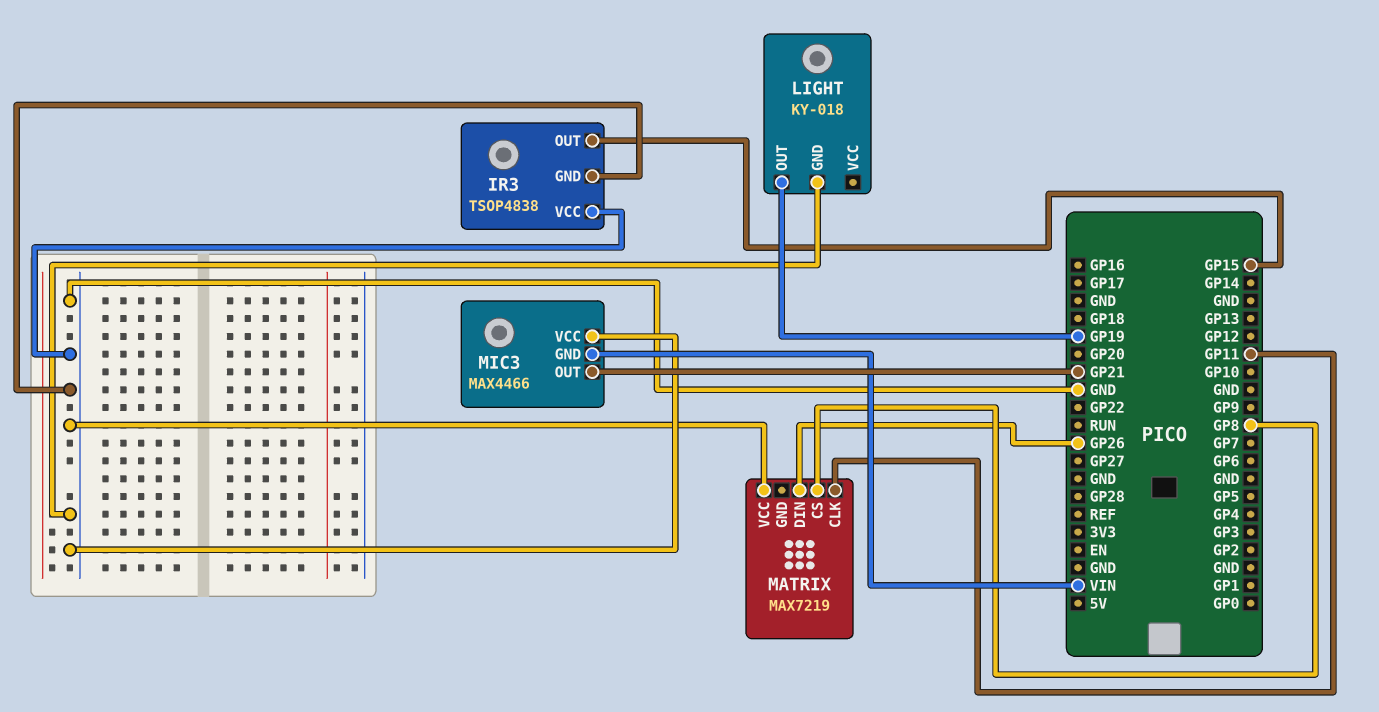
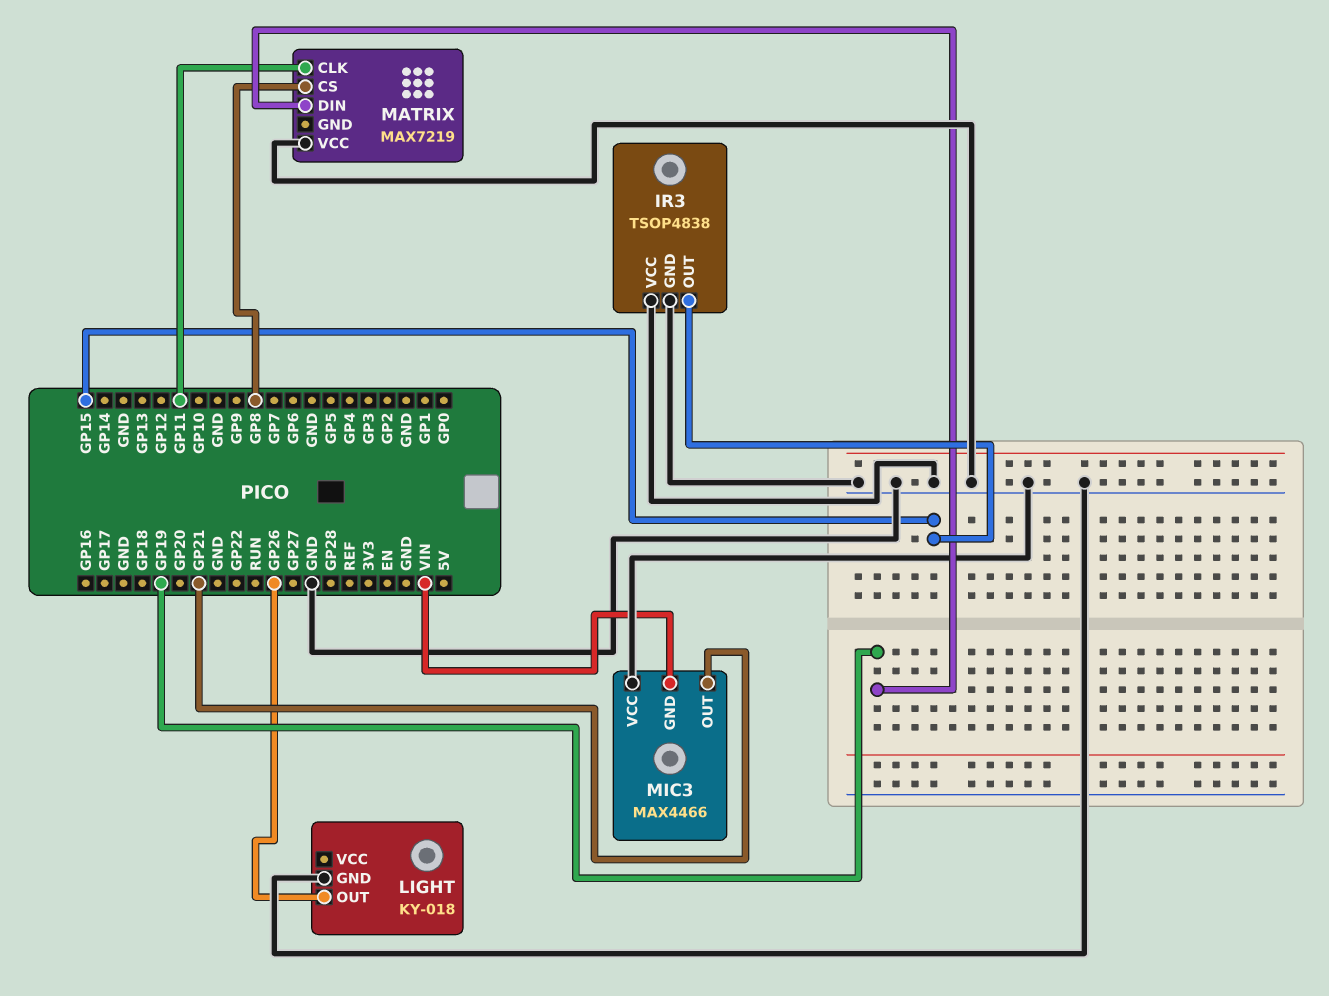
LIGHT pin OUT: GP19 -> GP26
MATRIX pin DIN: GP26 -> GP19

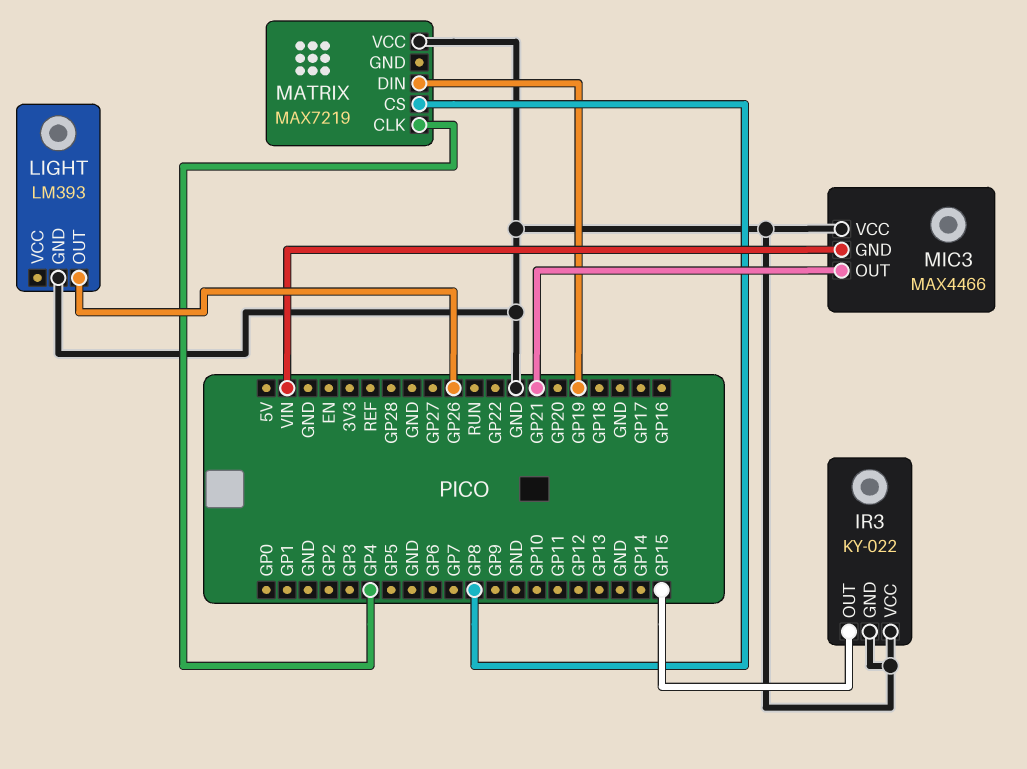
IR3: TSOP4838 -> KY-022
LIGHT: KY-018 -> LM393
MATRIX pin CLK: GP11 -> GP4

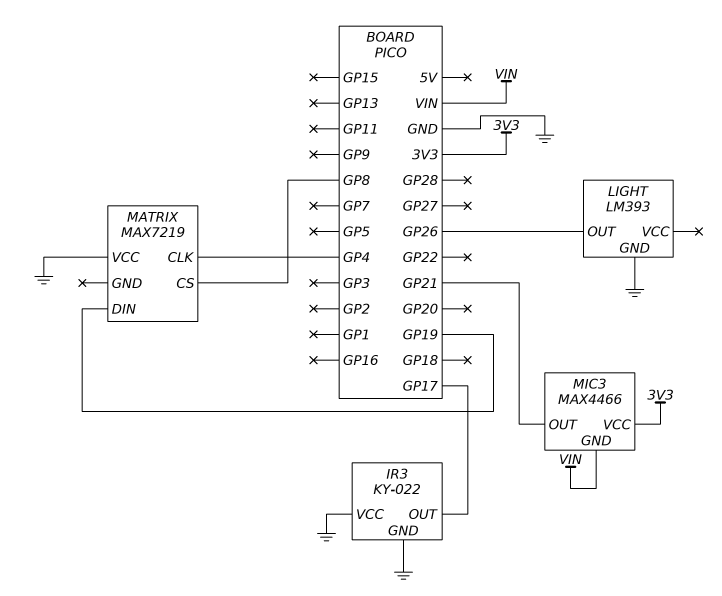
IR3 pin OUT: GP15 -> GP17
MIC3 pin VCC: GND -> 3V3

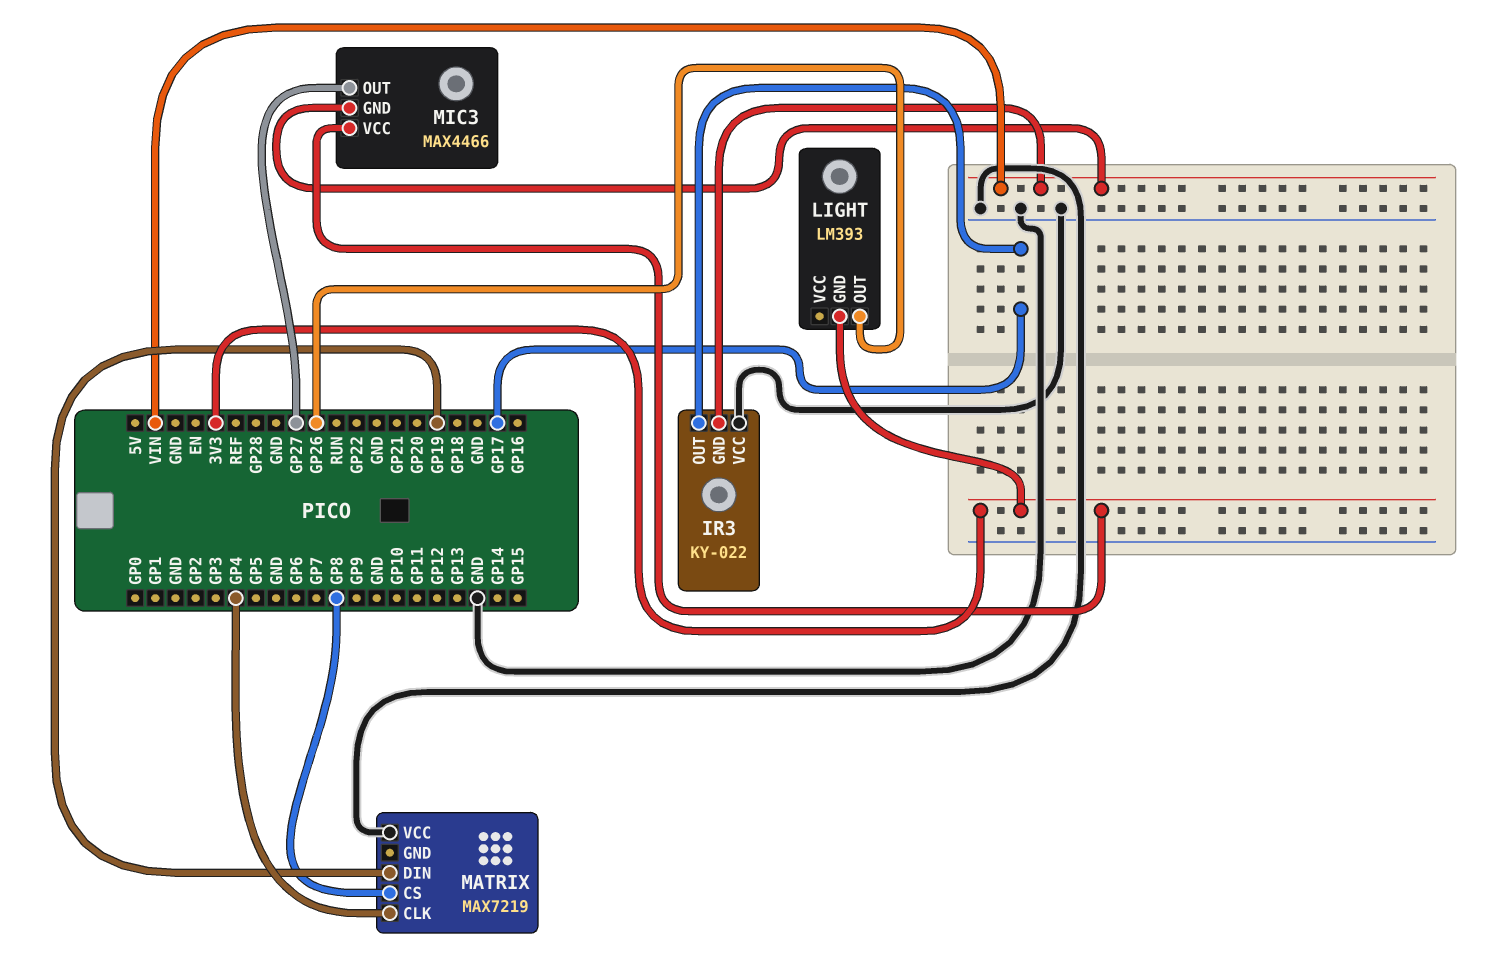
IR3 pin GND: GND -> VIN
LIGHT pin GND: GND -> 3V3
MIC3 pin OUT: GP21 -> GP27

